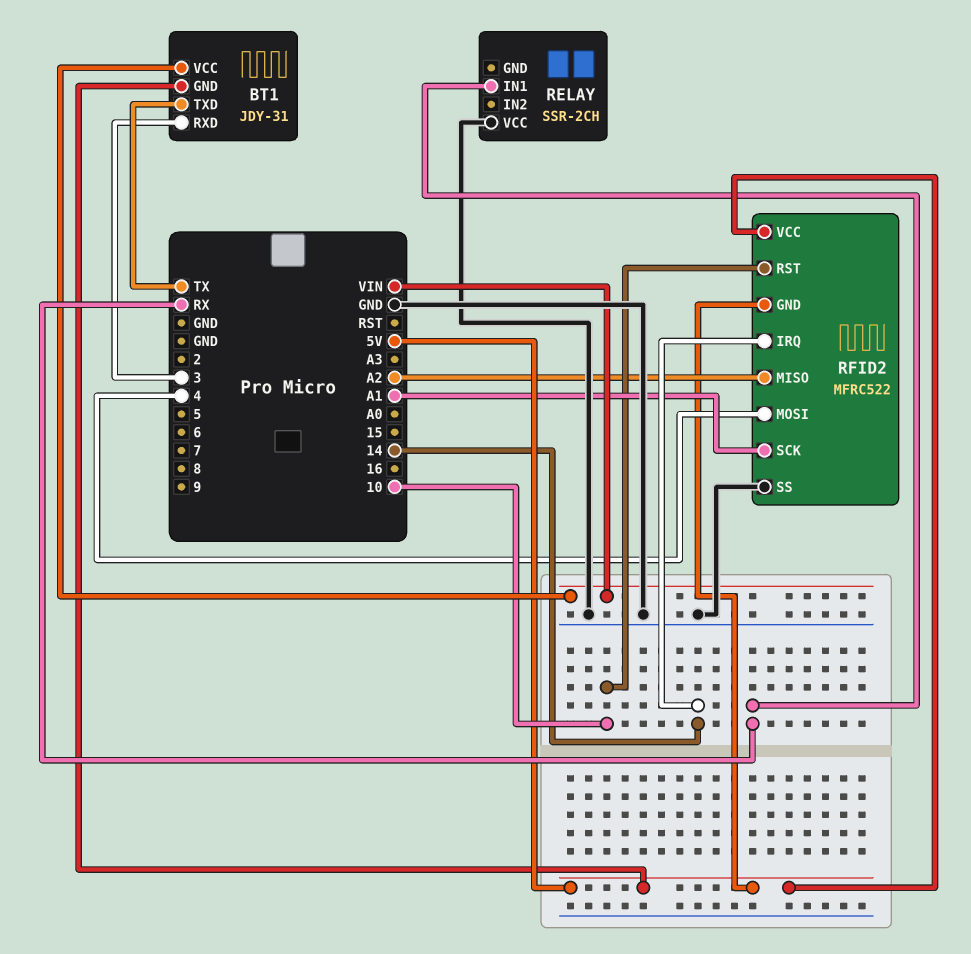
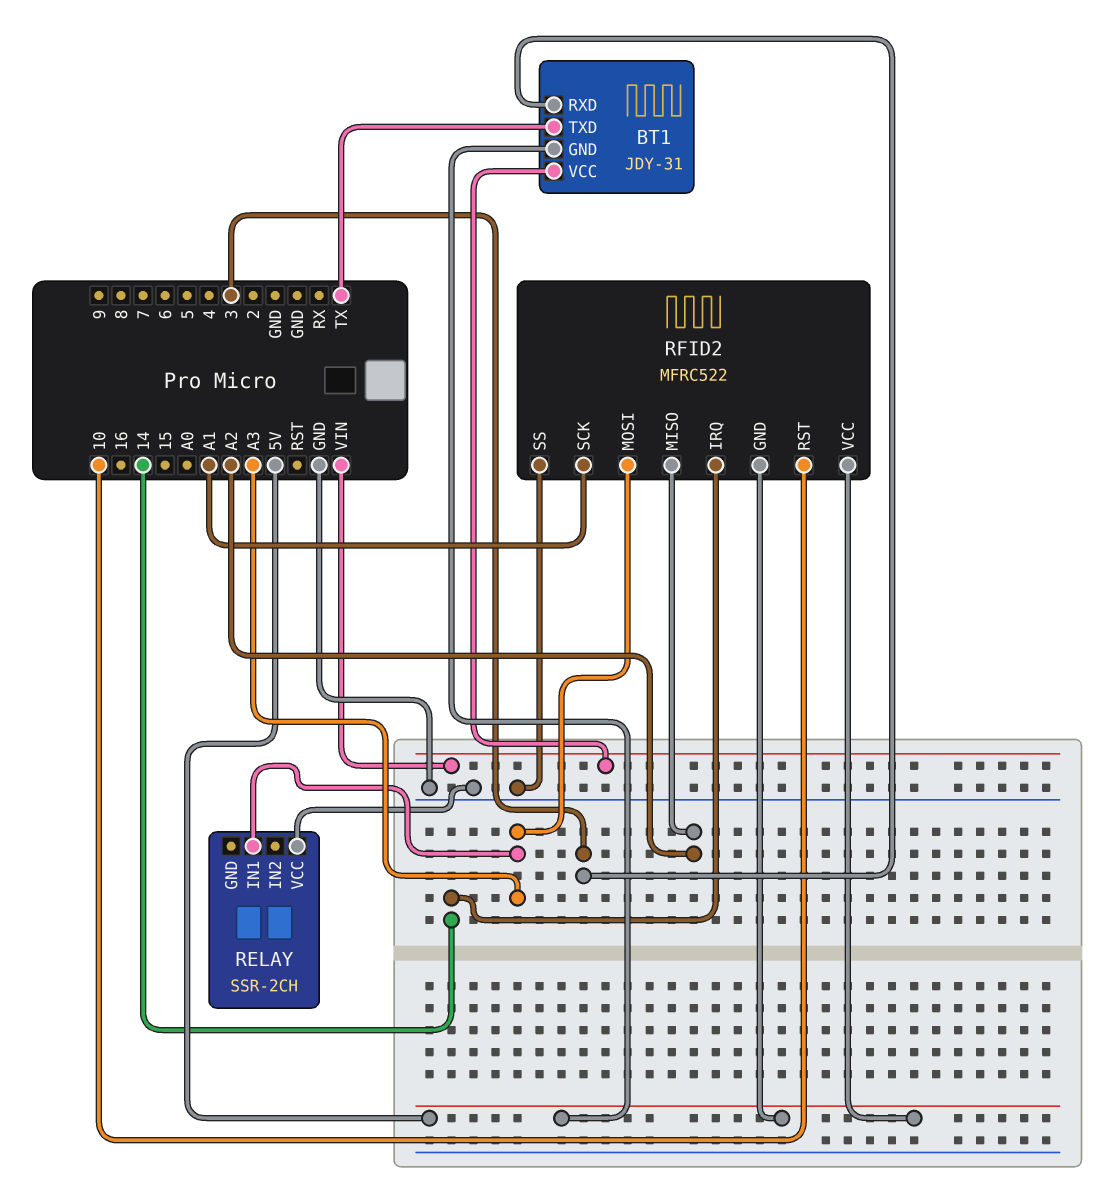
RELAY pin IN1: RX -> A3
RFID2 pin MOSI: 4 -> A3

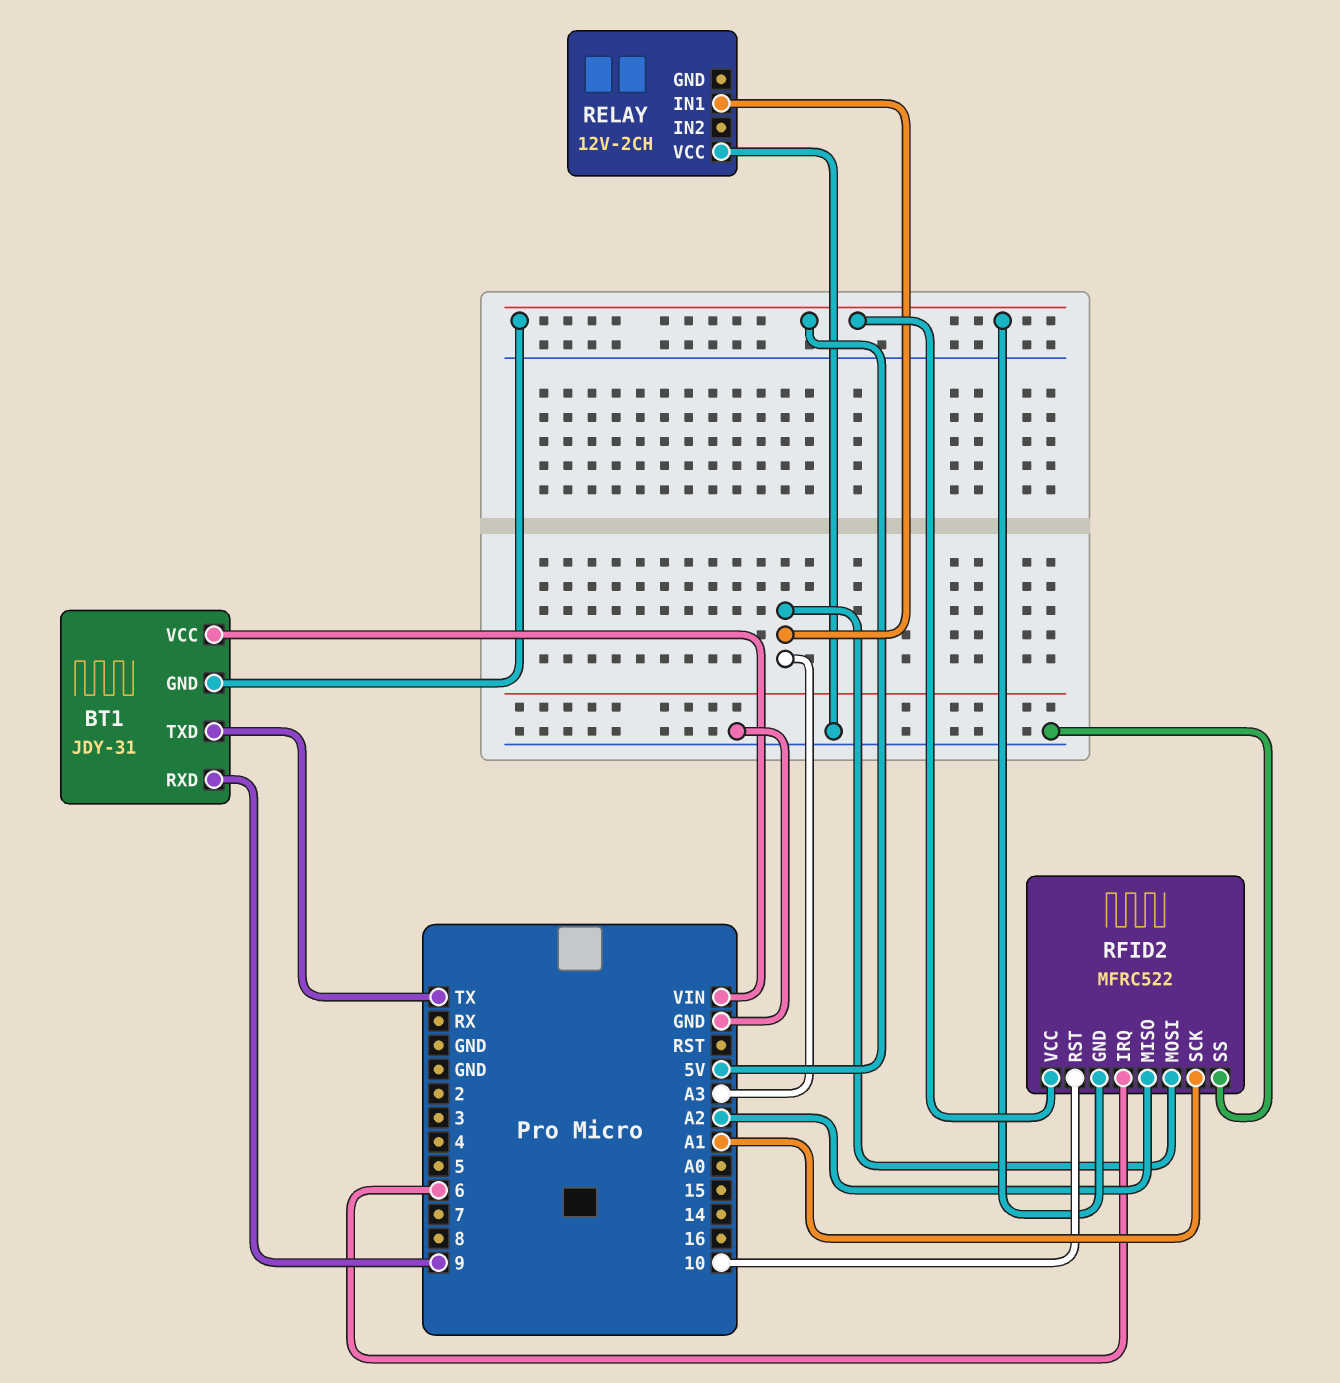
BT1 pin RXD: 3 -> 9
RELAY: SSR-2CH -> 12V-2CH
RFID2 pin IRQ: 14 -> 6

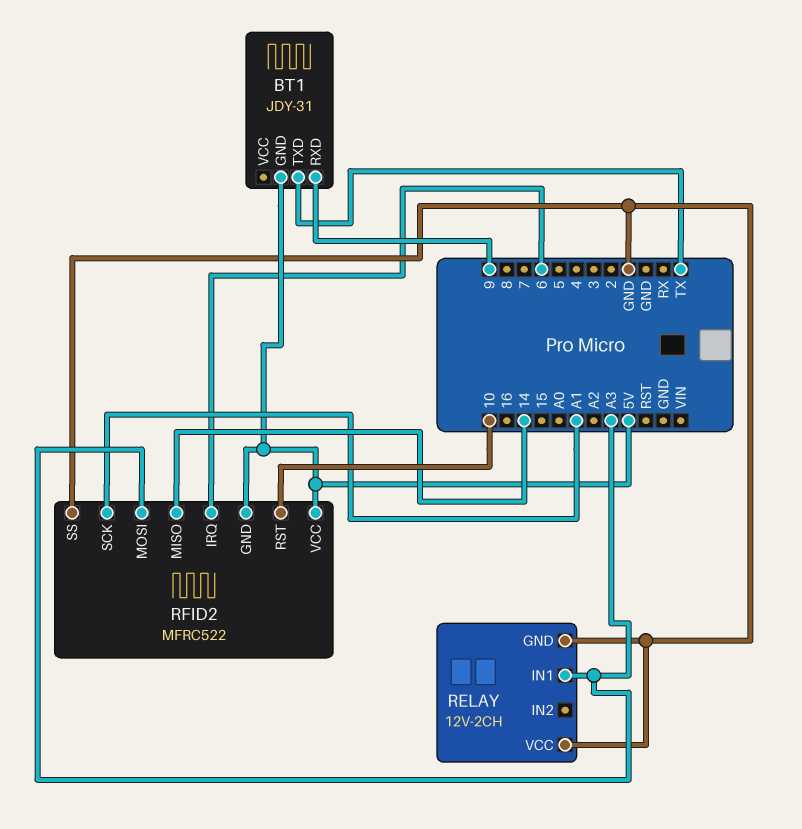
BT1 pin VCC: VIN -> none
RELAY pin GND: none -> GND
RFID2 pin MISO: A2 -> 14

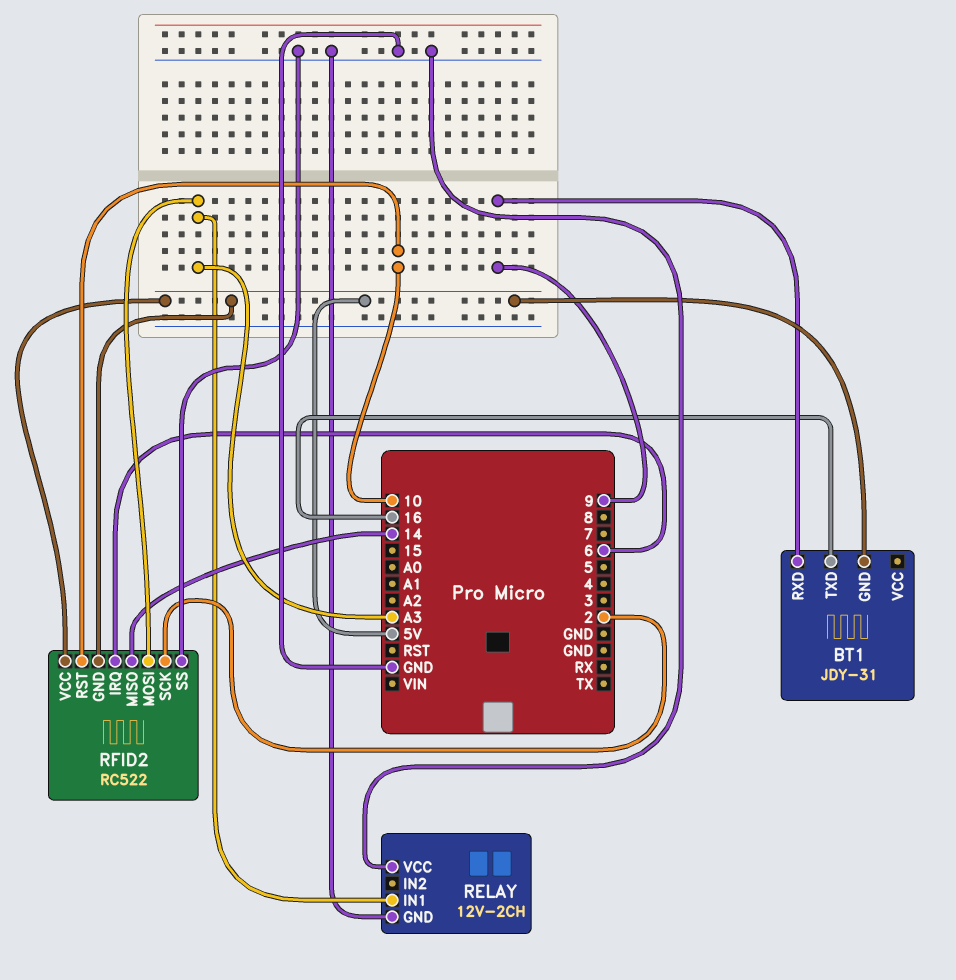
BT1 pin TXD: TX -> 16
RFID2: MFRC522 -> RC522
RFID2 pin SCK: A1 -> 2

